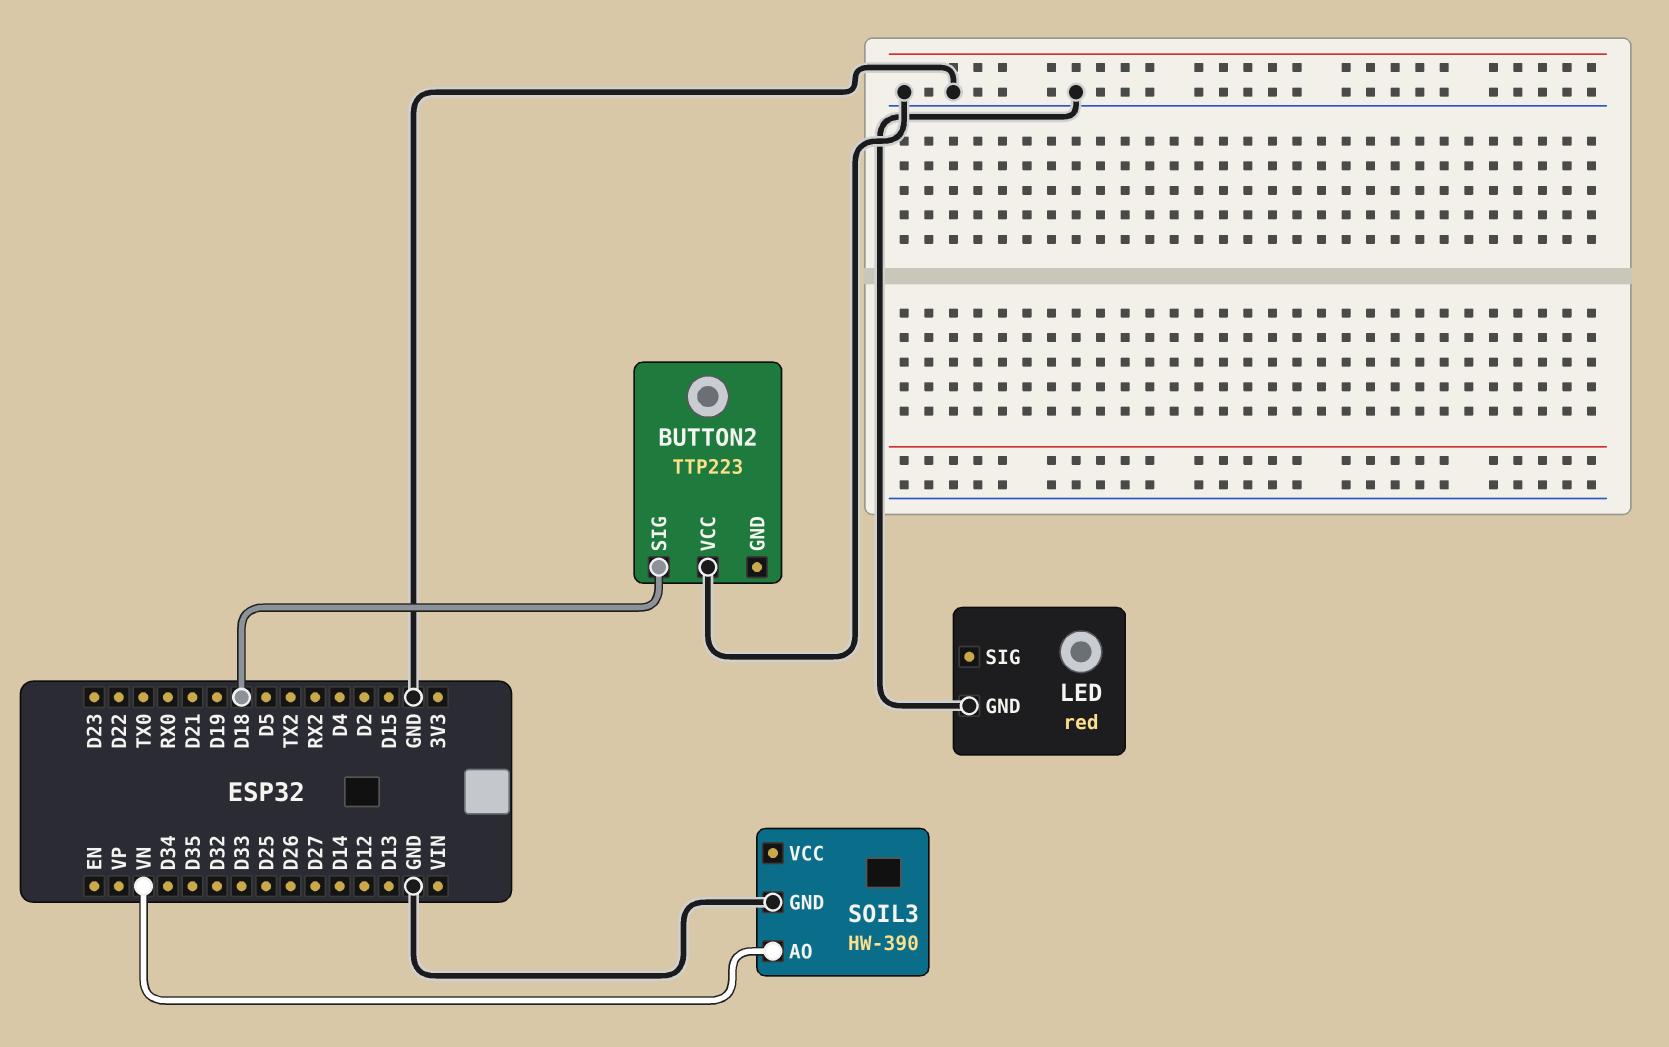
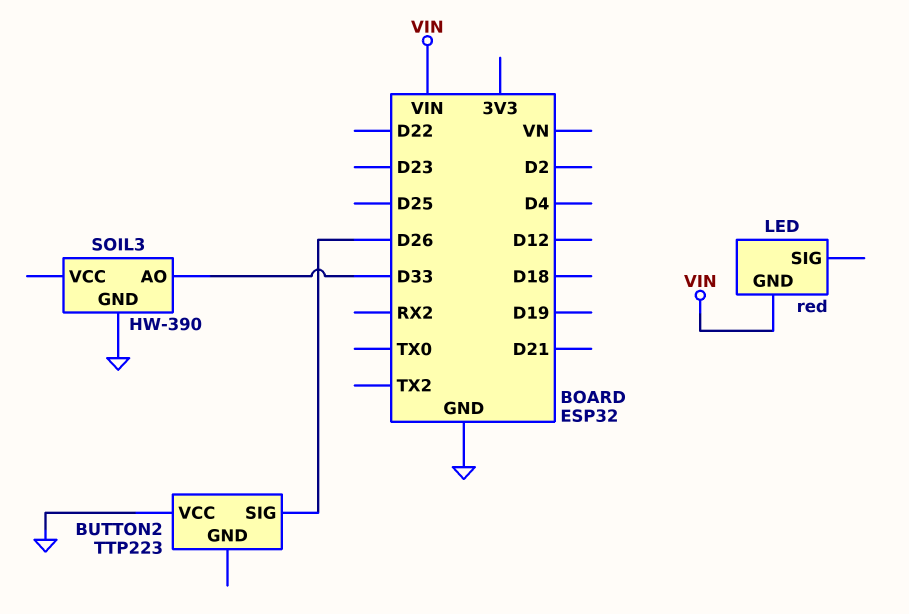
BUTTON2 pin SIG: D18 -> D26
LED pin GND: GND -> VIN
SOIL3 pin AO: VN -> D33

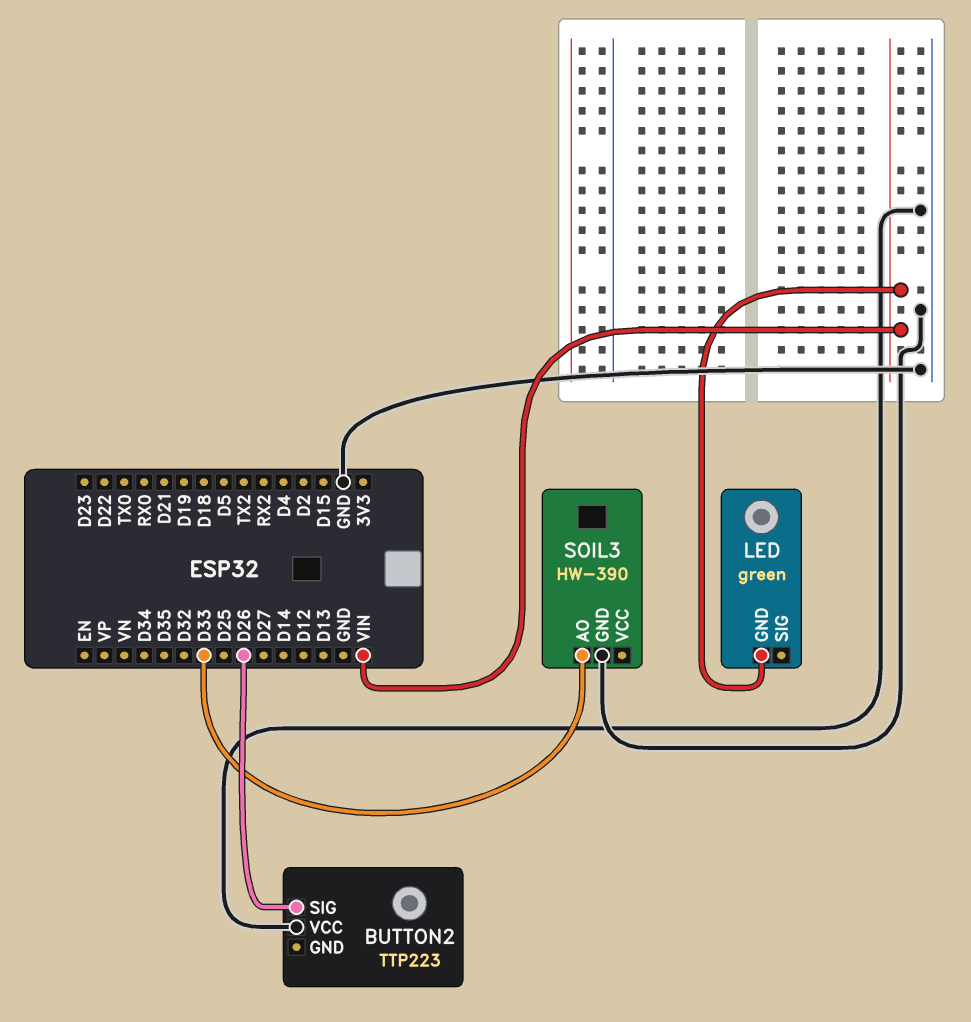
LED: red -> green

